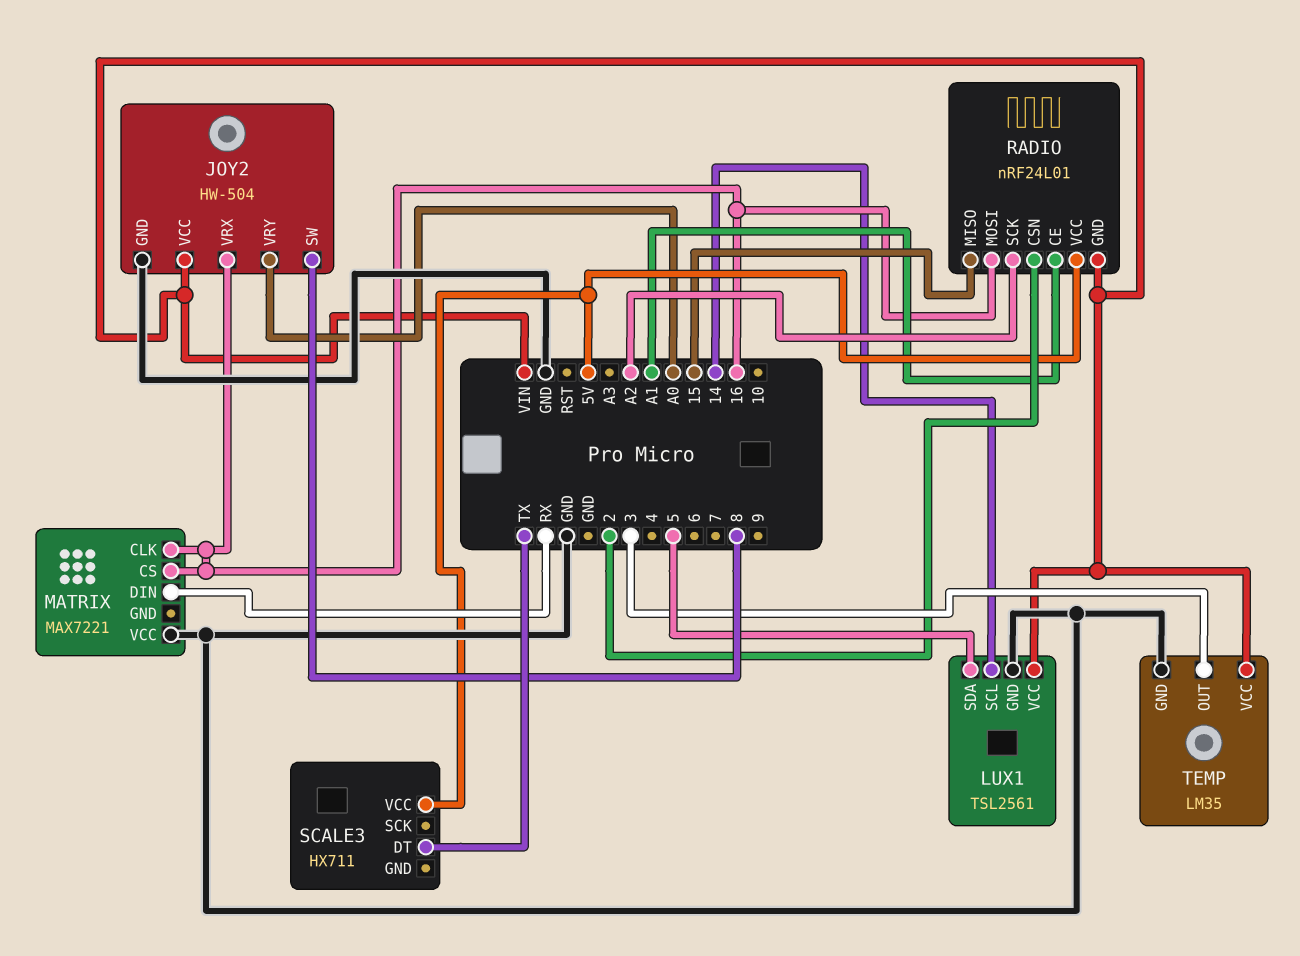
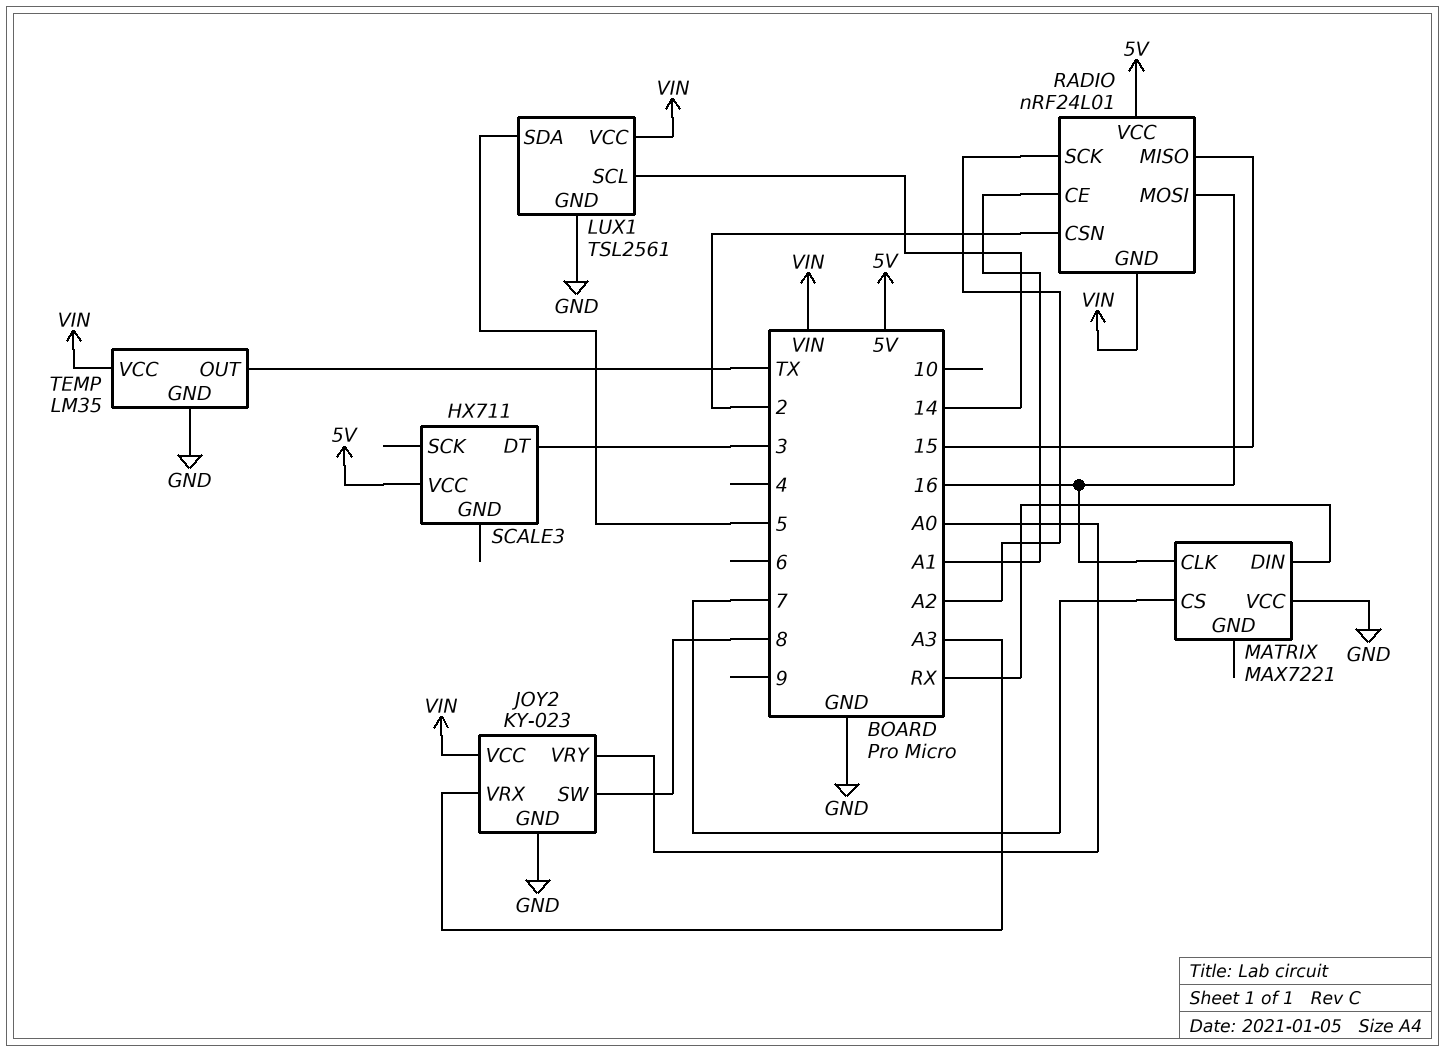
JOY2: HW-504 -> KY-023
JOY2 pin VRX: 16 -> A3
MATRIX pin CS: 16 -> 7
SCALE3 pin DT: TX -> 3
TEMP pin OUT: 3 -> TX

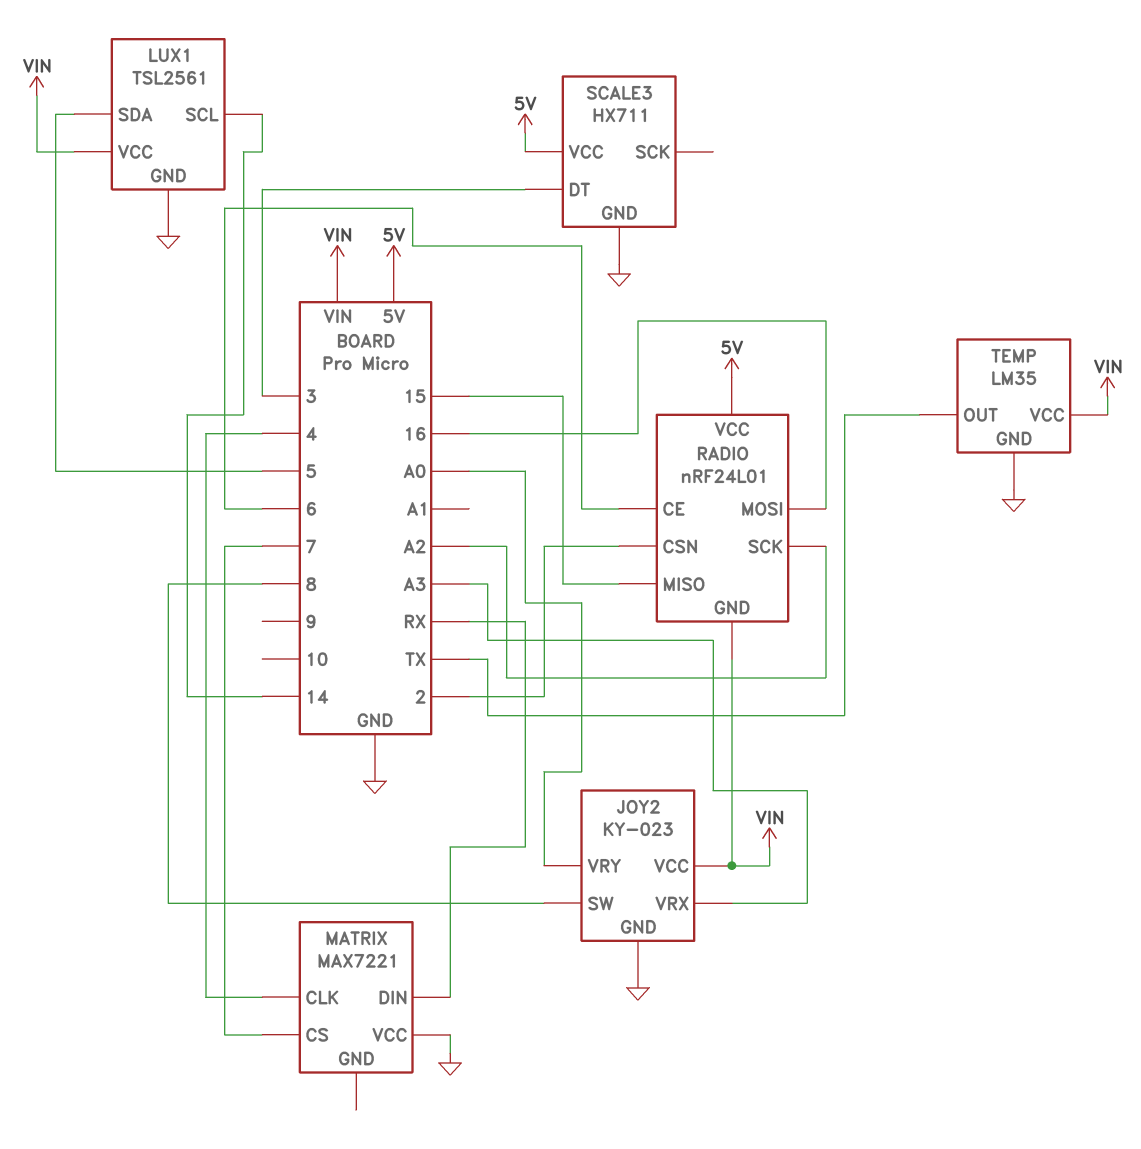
MATRIX pin CLK: 16 -> 4
RADIO pin CE: A1 -> 6
SCALE3 pin GND: none -> GND

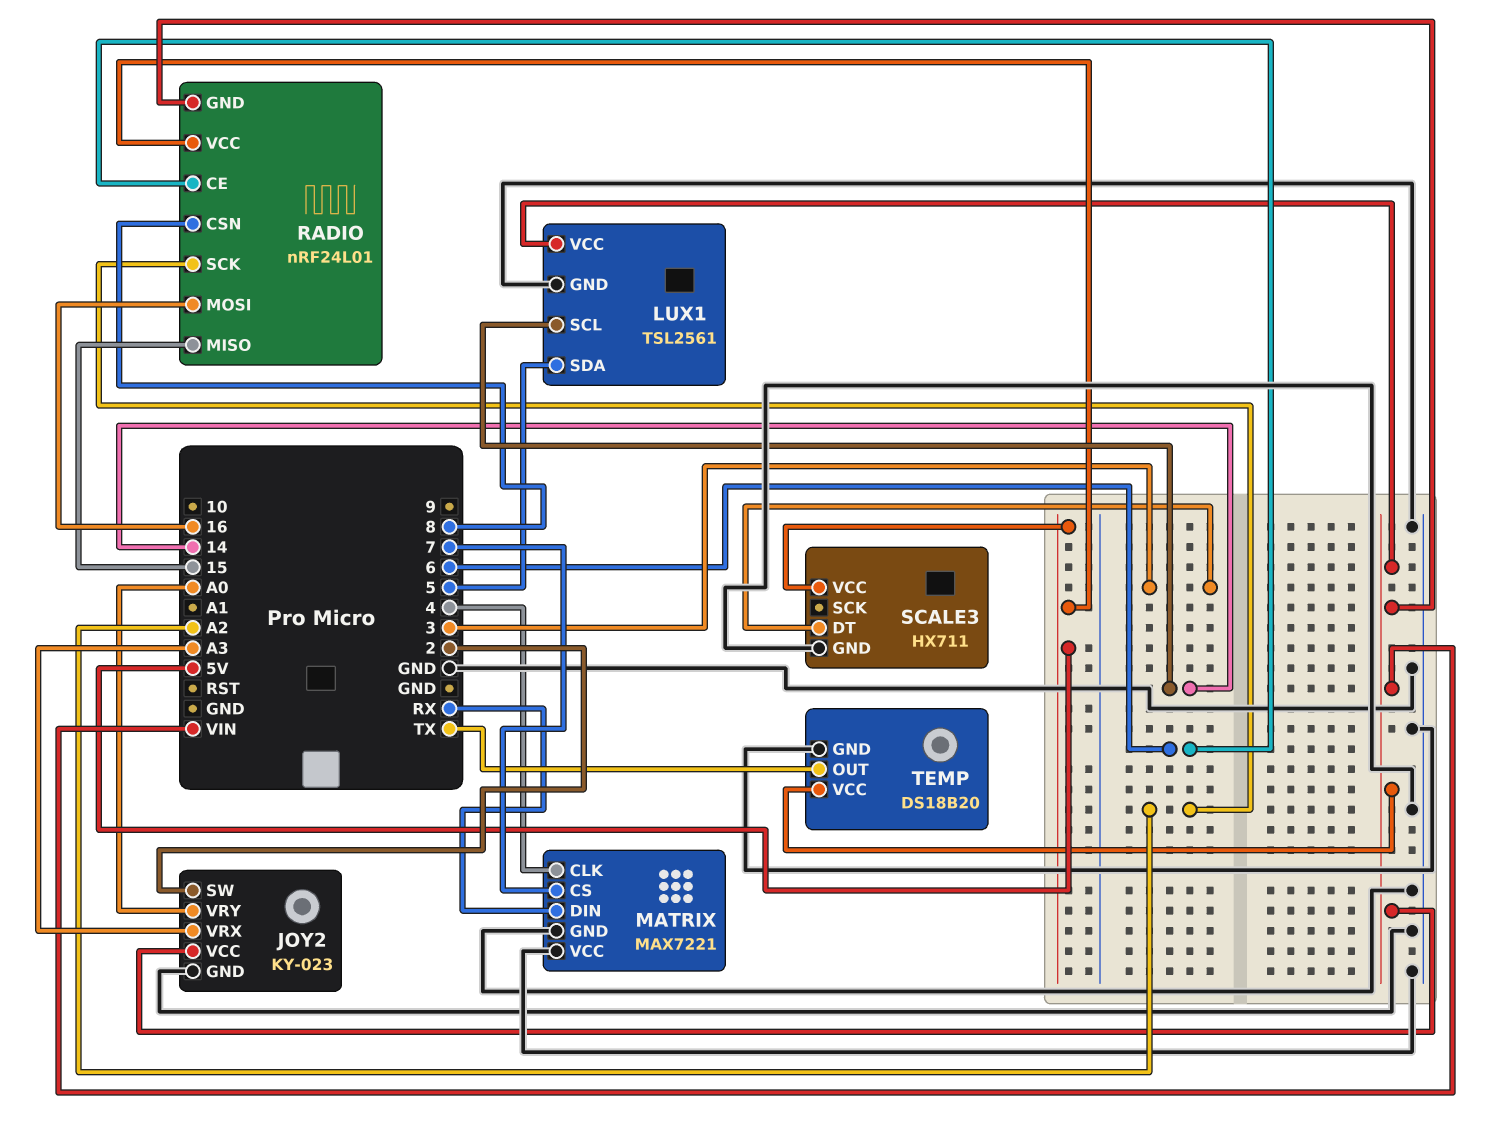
JOY2 pin SW: 8 -> 2
MATRIX pin GND: none -> GND
RADIO pin CSN: 2 -> 8
TEMP: LM35 -> DS18B20

